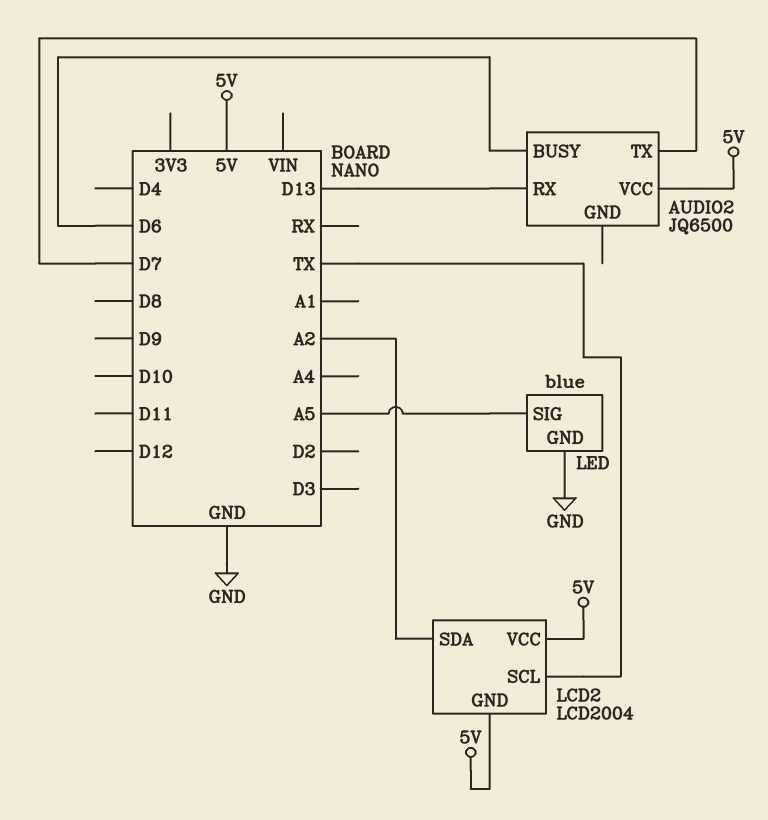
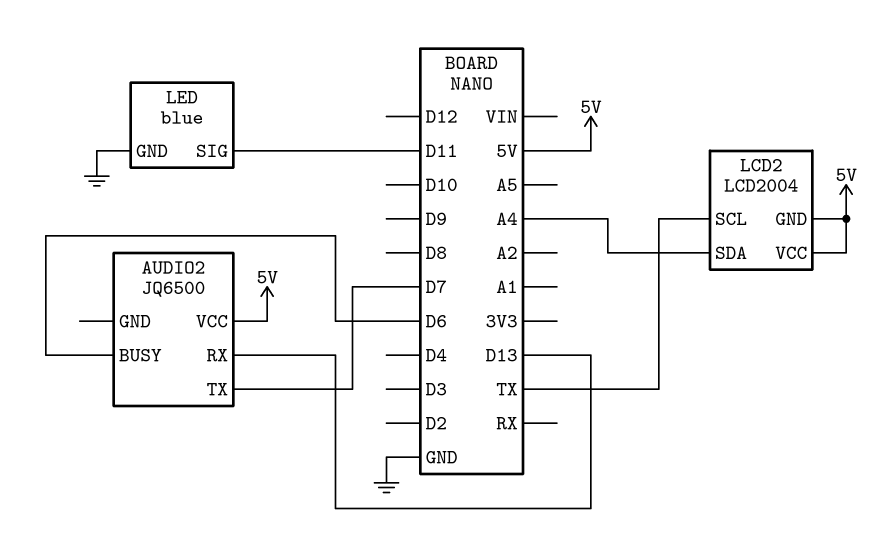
LCD2 pin SDA: A2 -> A4
LED pin SIG: A5 -> D11

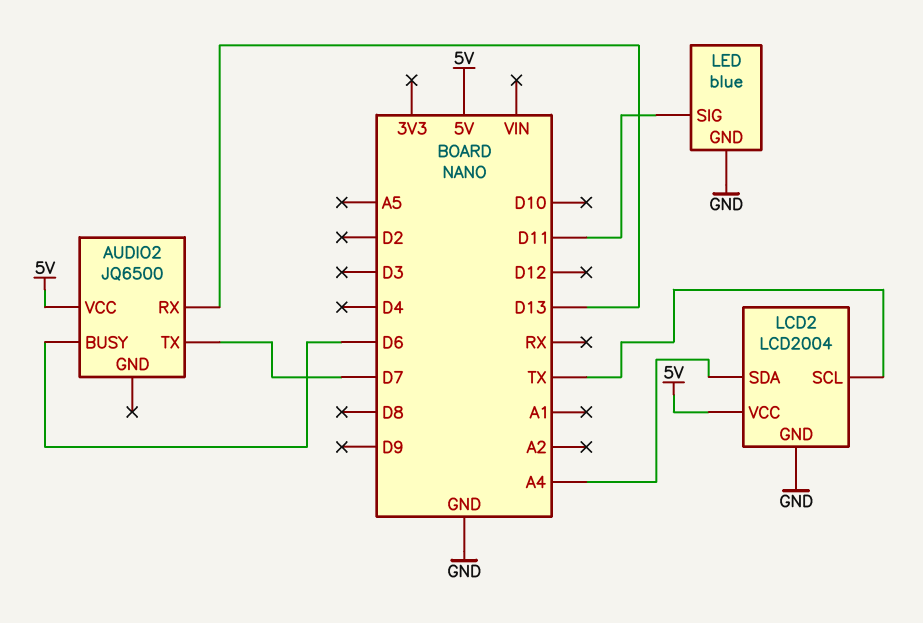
LCD2 pin GND: 5V -> GND

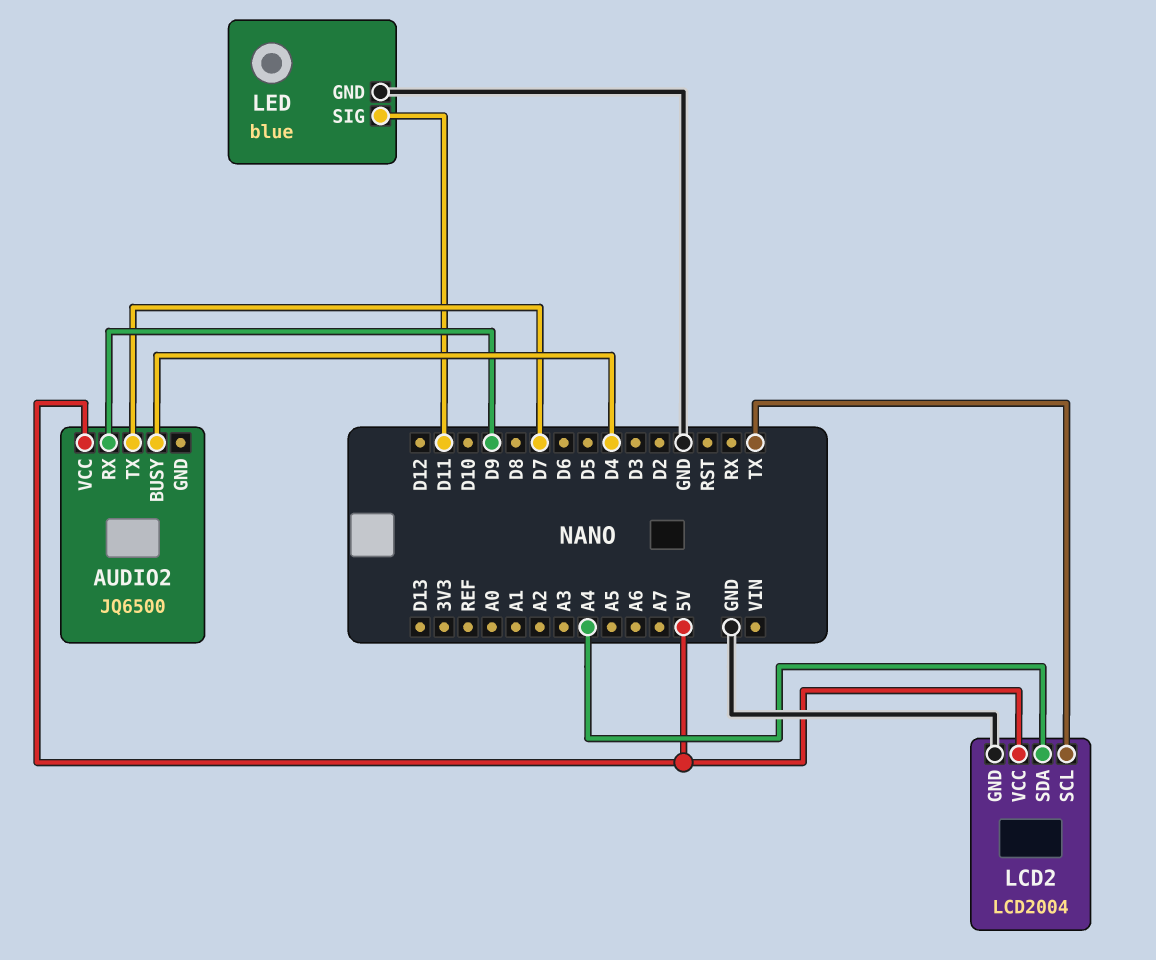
AUDIO2 pin BUSY: D6 -> D4
AUDIO2 pin RX: D13 -> D9

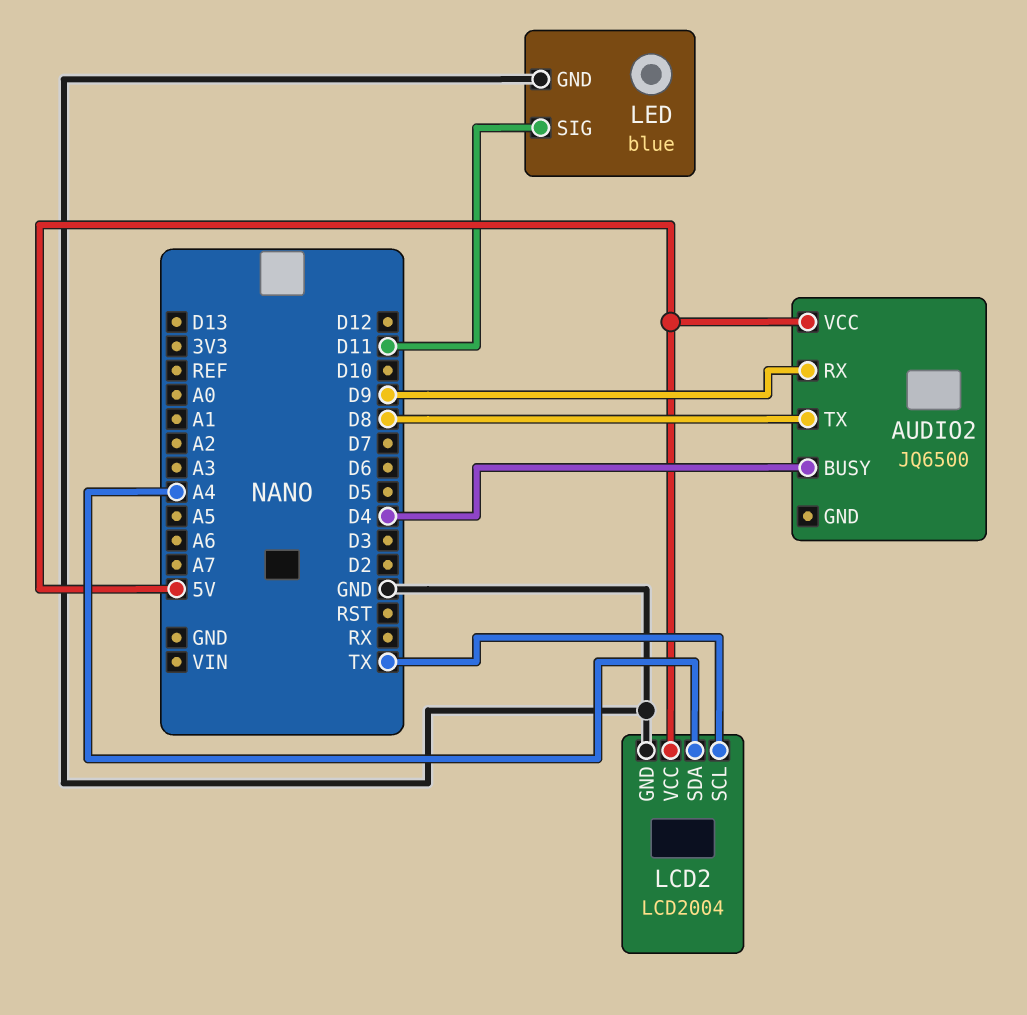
AUDIO2 pin TX: D7 -> D8

